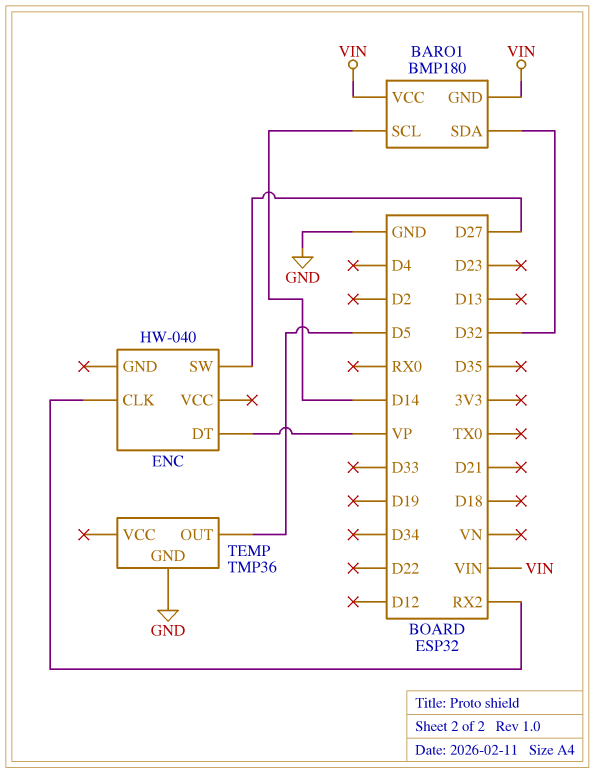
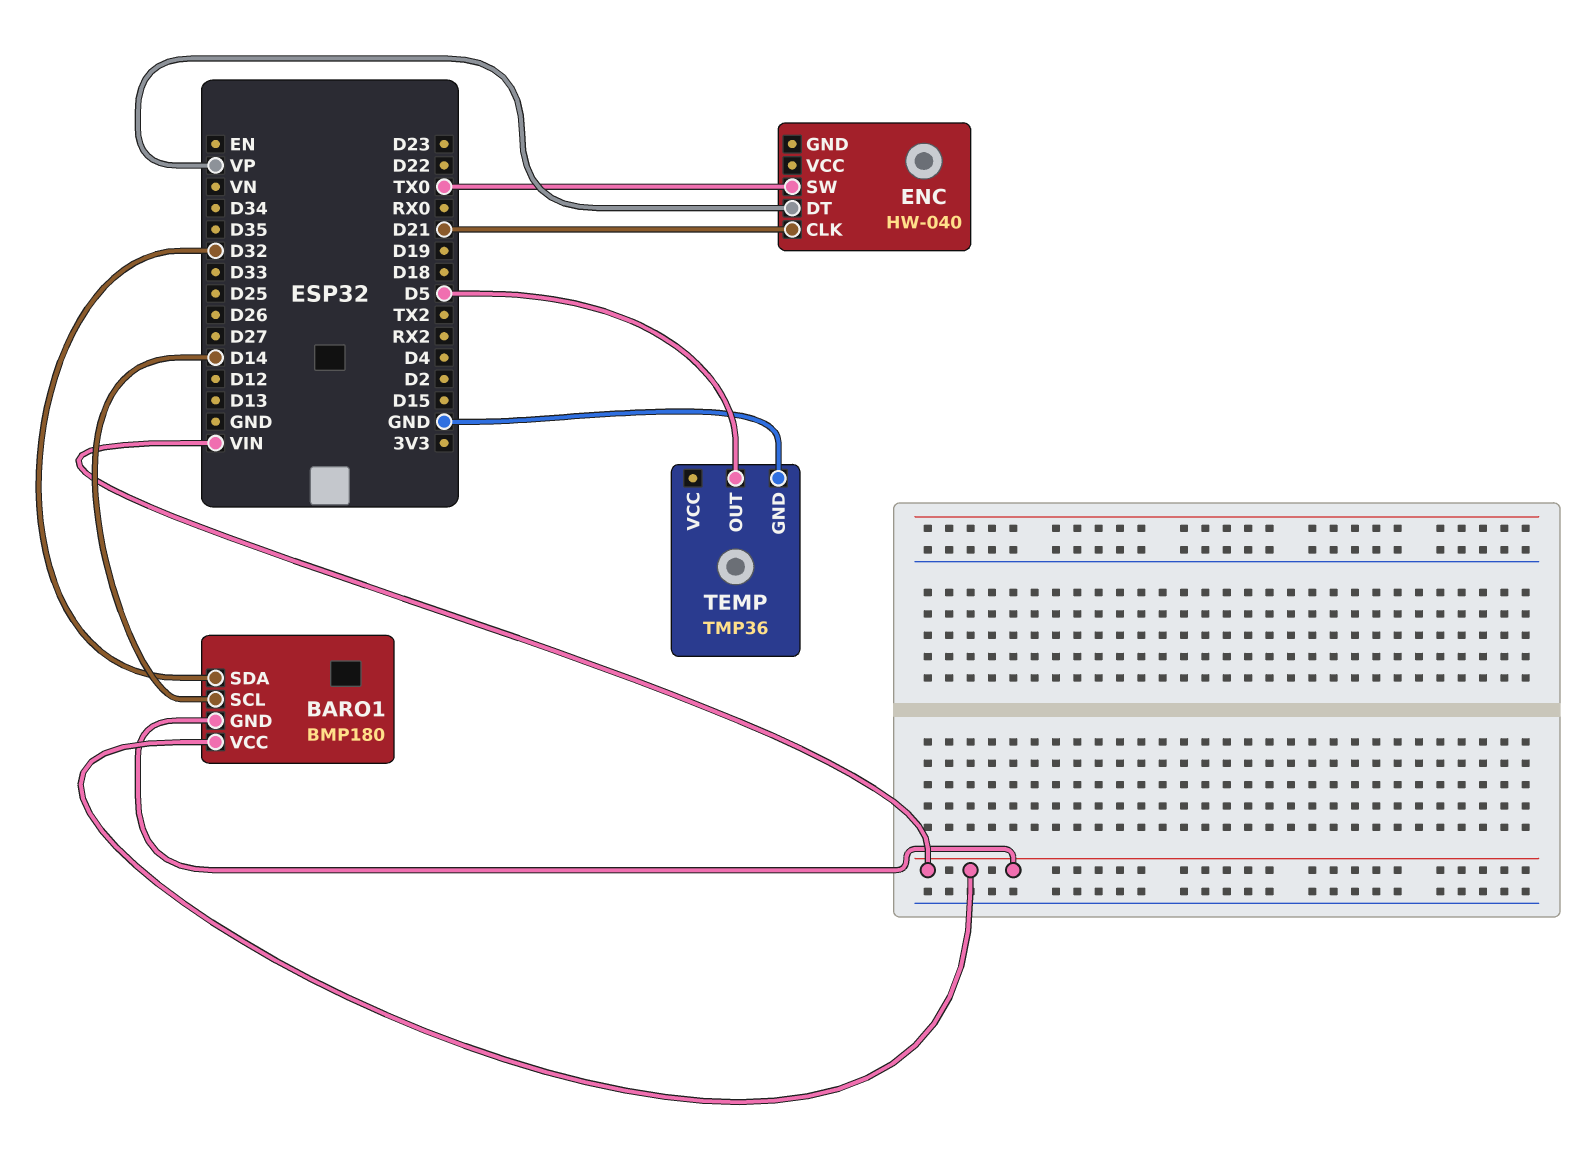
ENC pin CLK: RX2 -> D21
ENC pin SW: D27 -> TX0

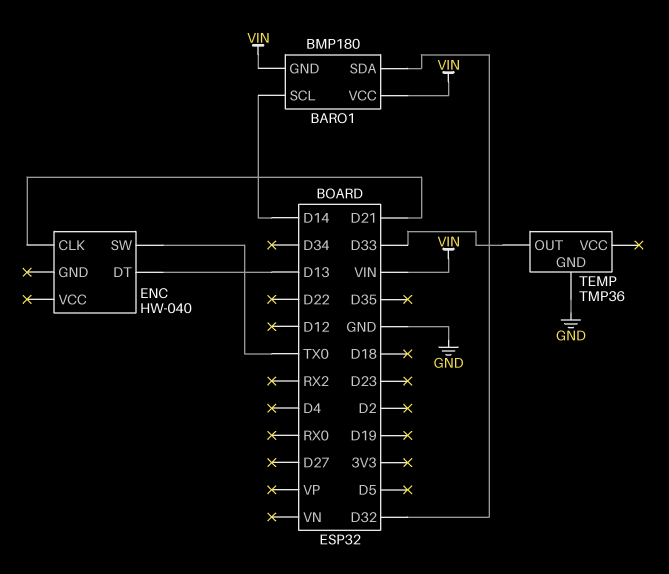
ENC pin DT: VP -> D13
TEMP pin OUT: D5 -> D33

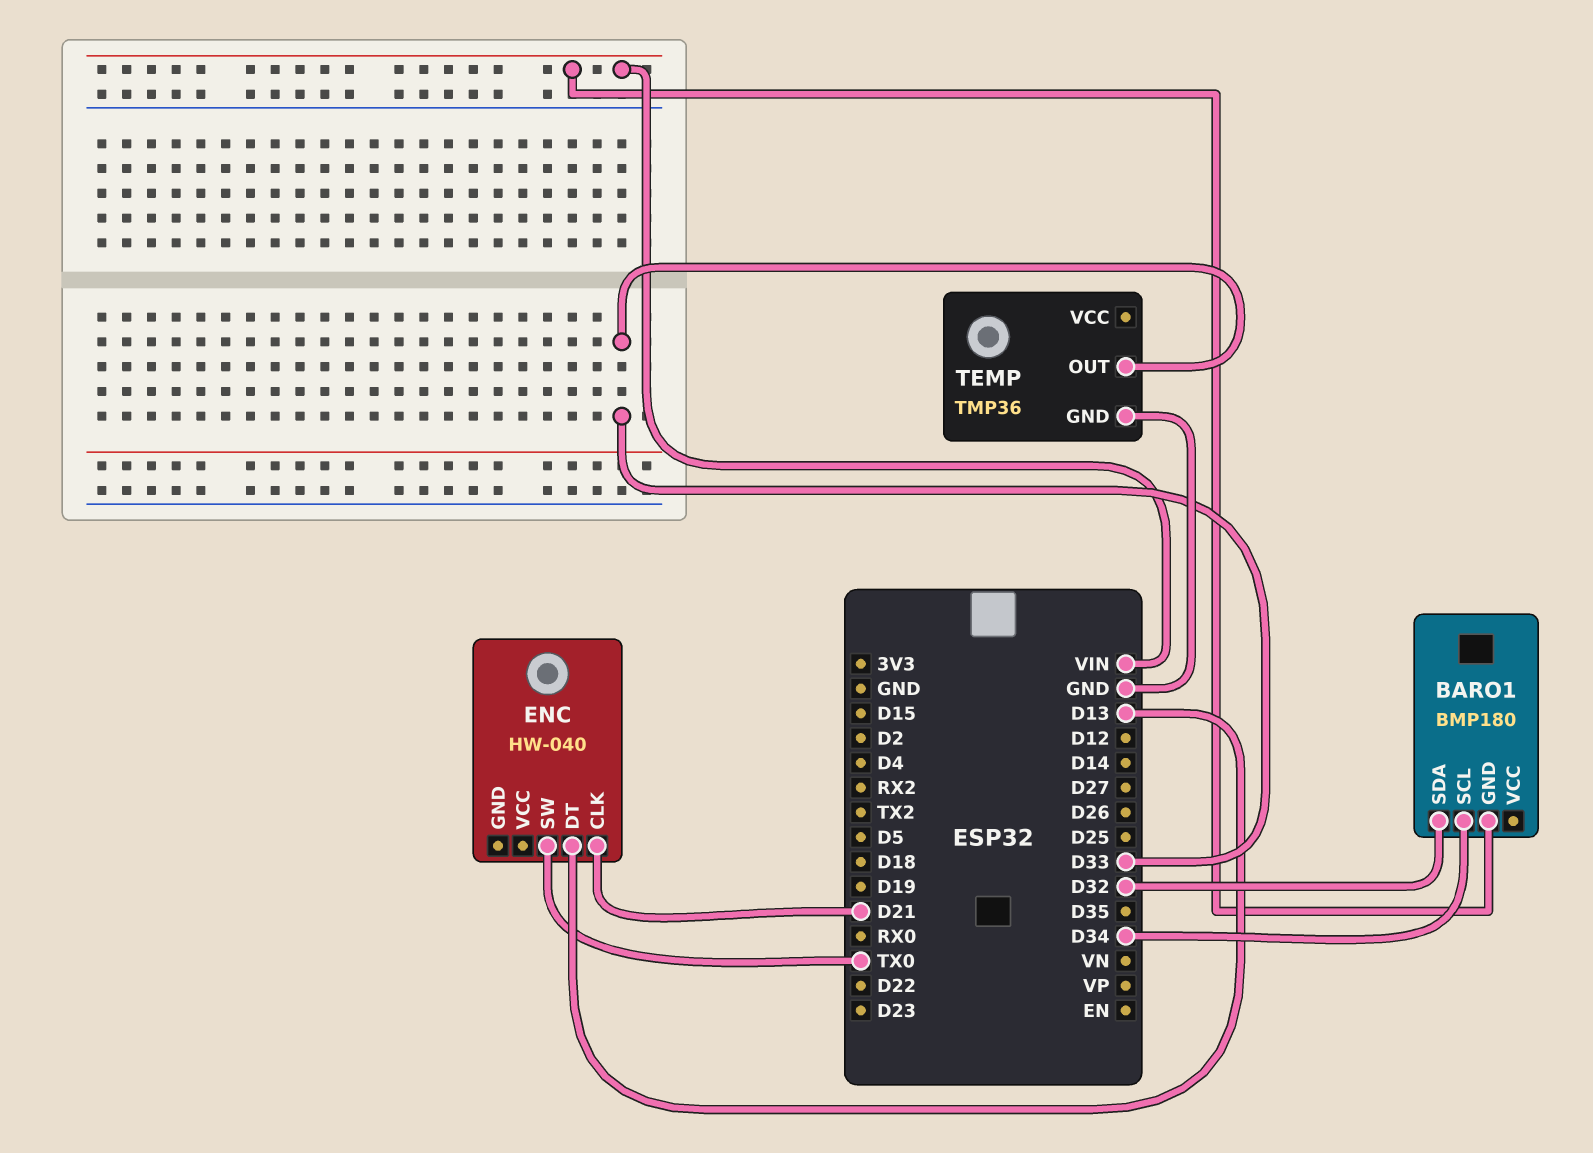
BARO1 pin SCL: D14 -> D34
BARO1 pin VCC: VIN -> none

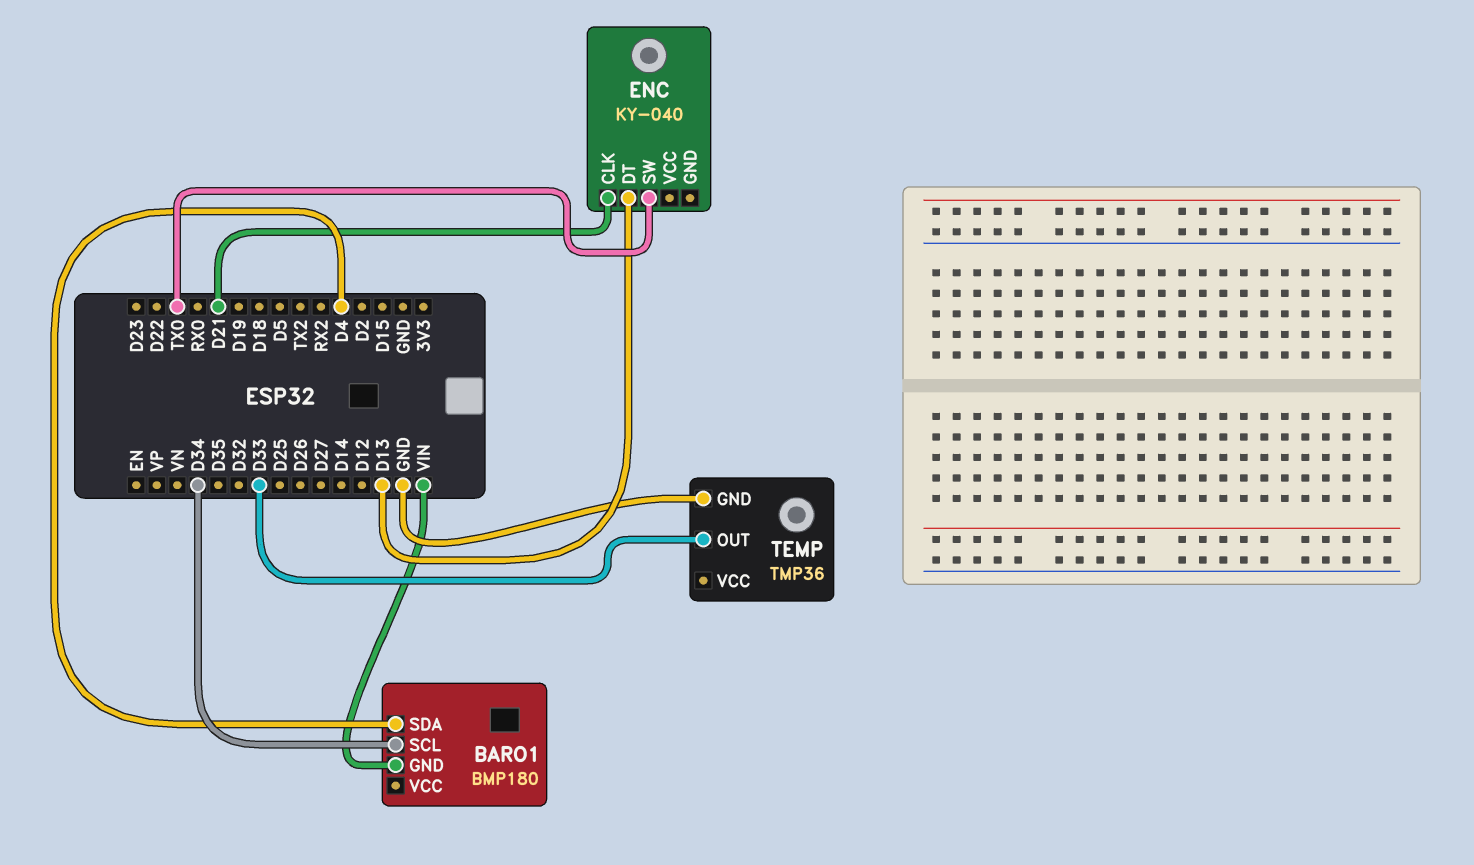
BARO1 pin SDA: D32 -> D4
ENC: HW-040 -> KY-040

